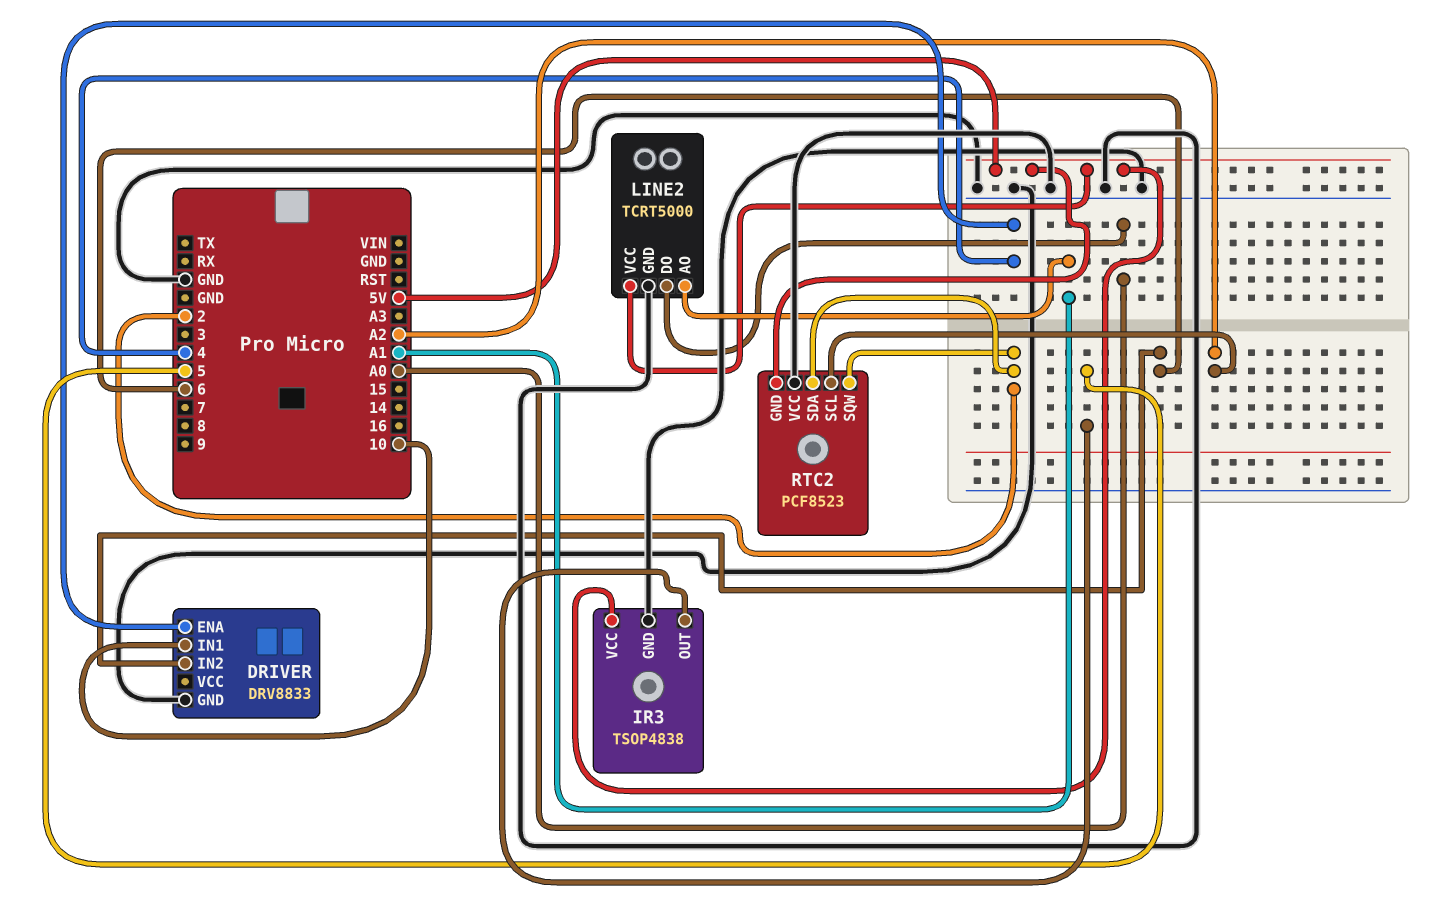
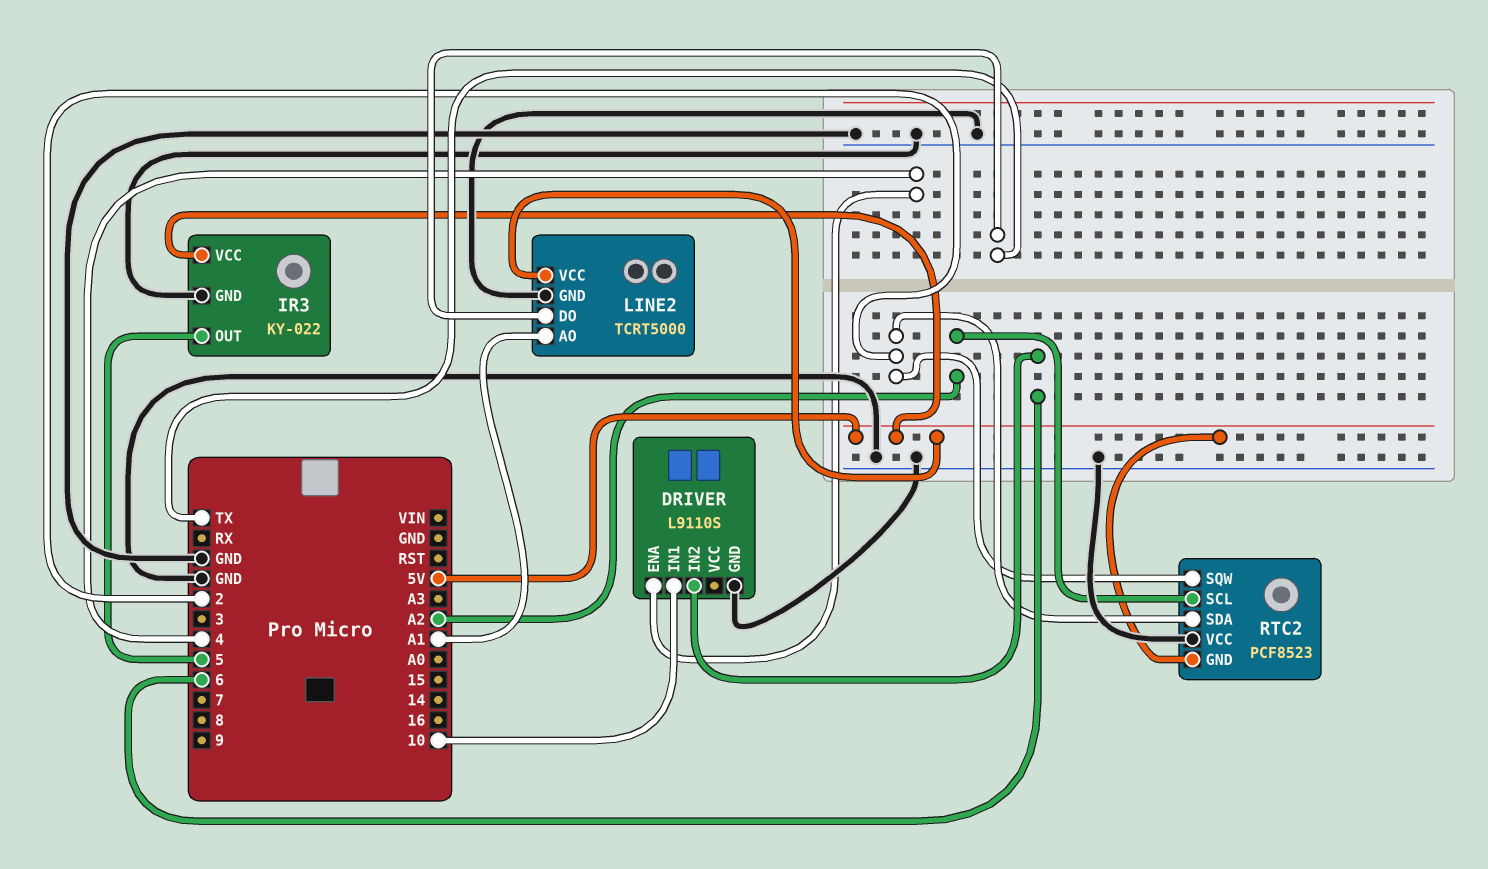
DRIVER: DRV8833 -> L9110S
IR3: TSOP4838 -> KY-022
LINE2 pin DO: A0 -> TX

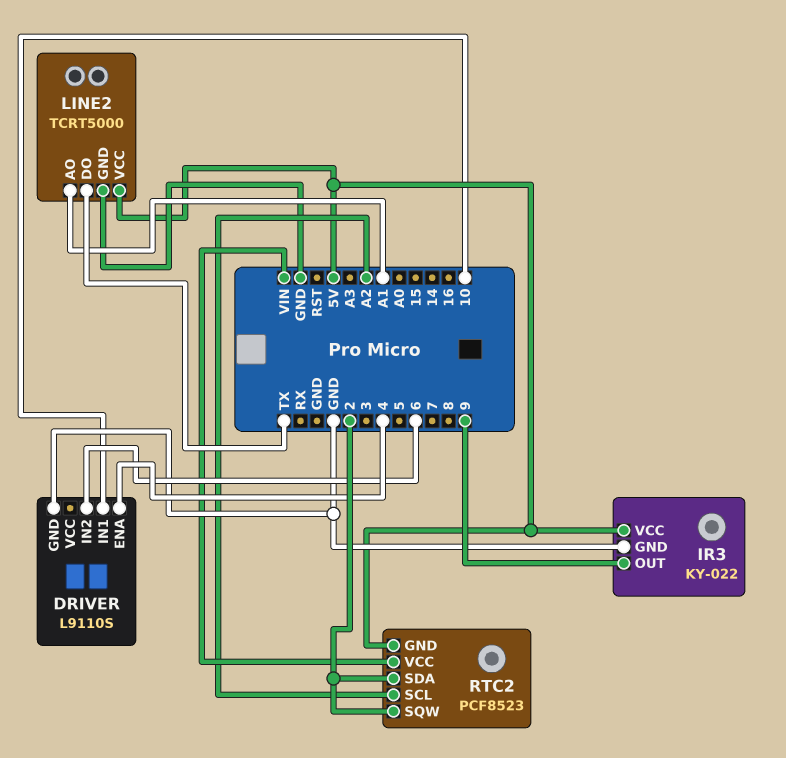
IR3 pin OUT: 5 -> 9
RTC2 pin VCC: GND -> VIN

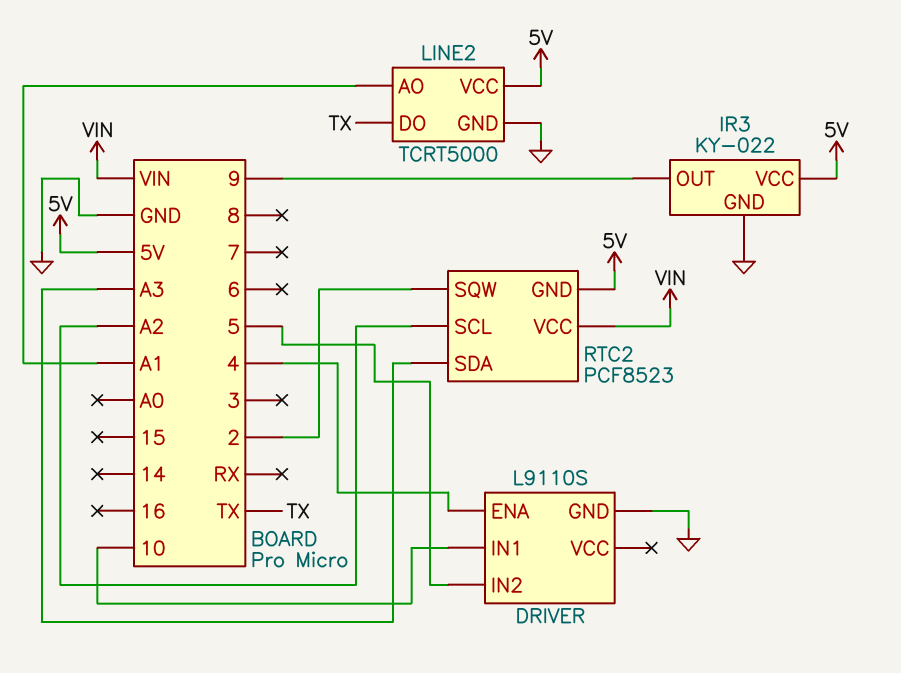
DRIVER pin IN2: 6 -> 5
RTC2 pin SDA: 2 -> A3

